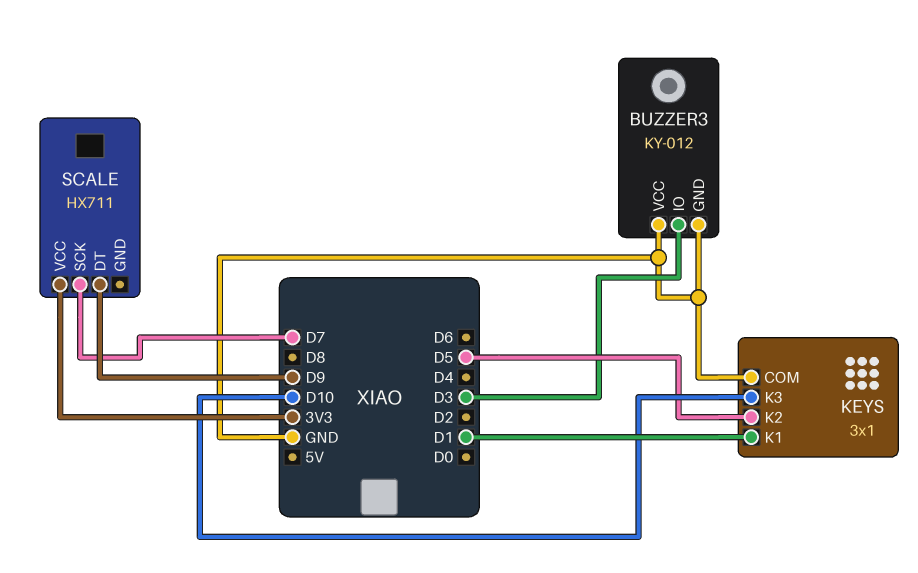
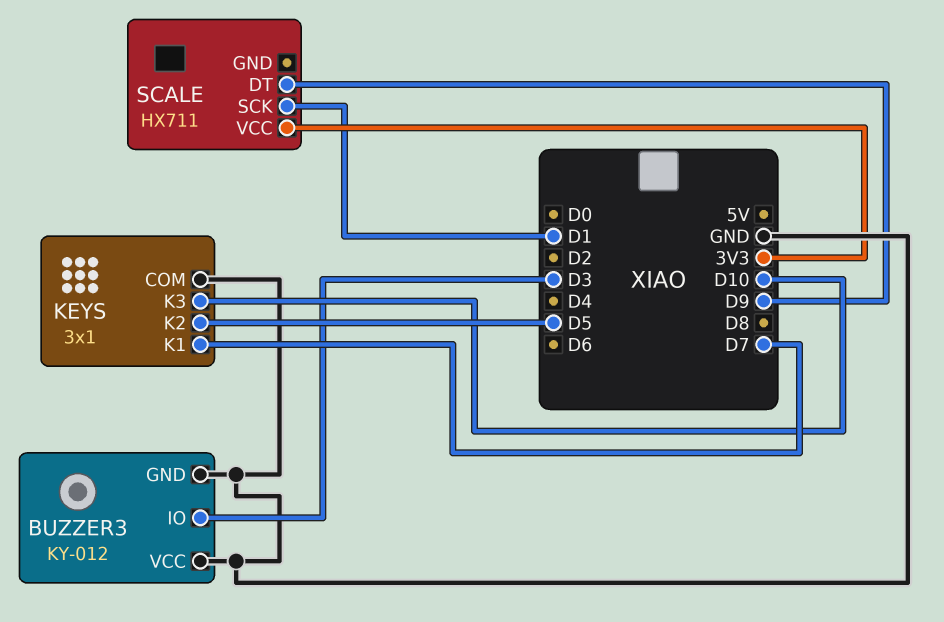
KEYS pin K1: D1 -> D7
SCALE pin SCK: D7 -> D1

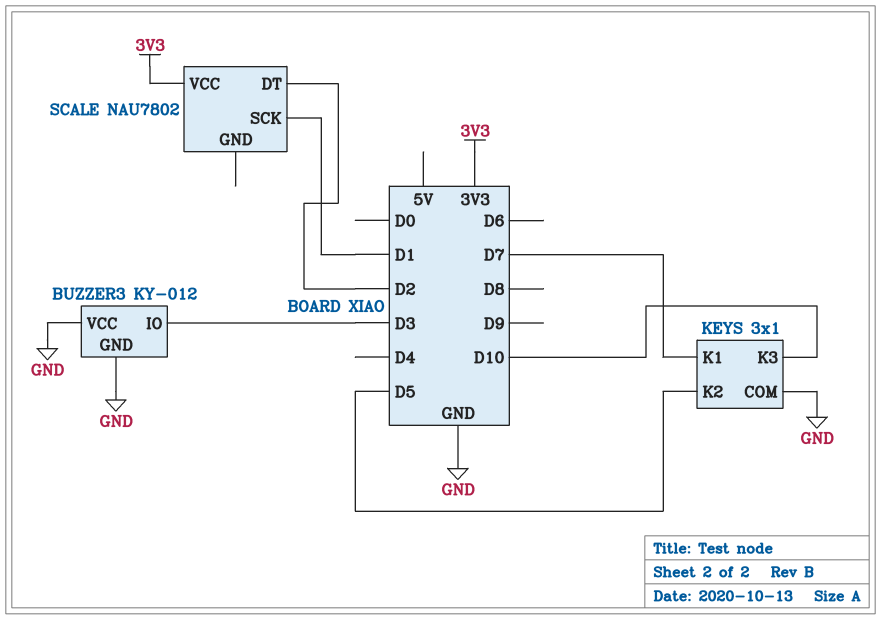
SCALE: HX711 -> NAU7802
SCALE pin DT: D9 -> D2

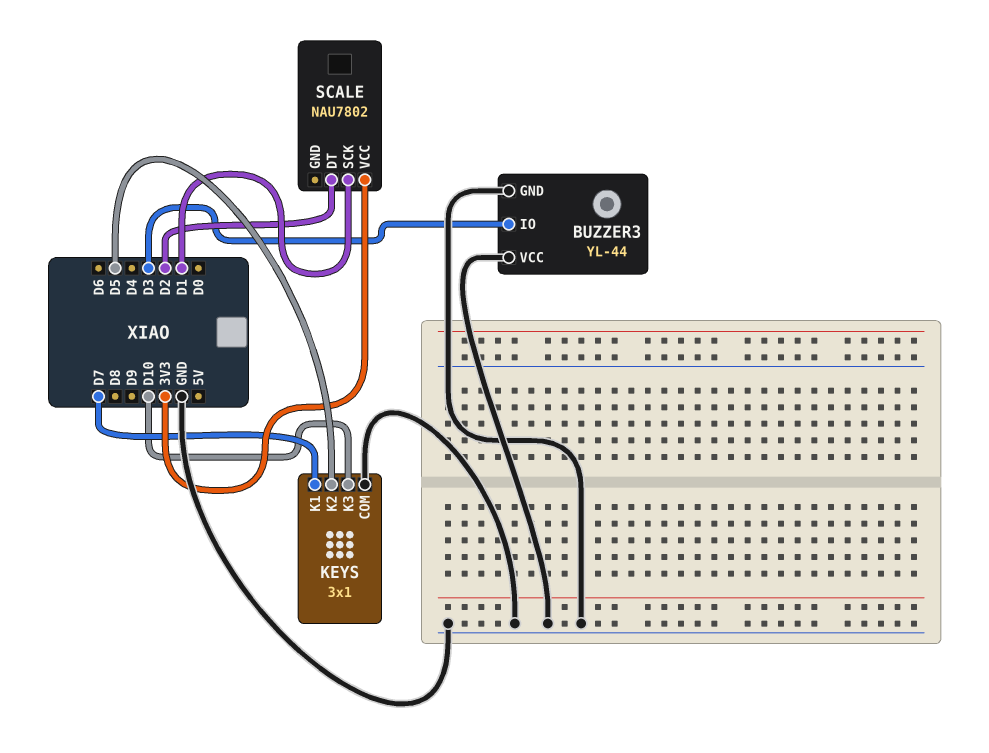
BUZZER3: KY-012 -> YL-44

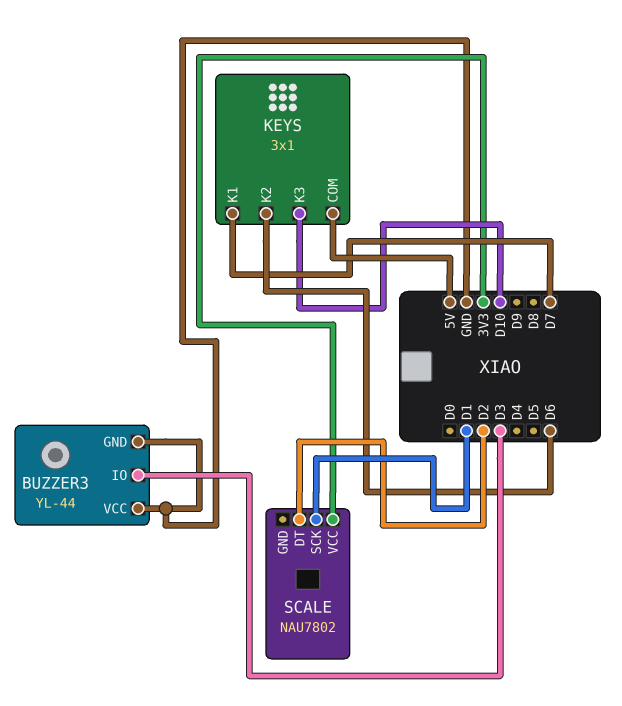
KEYS pin COM: GND -> 5V
KEYS pin K2: D5 -> D6

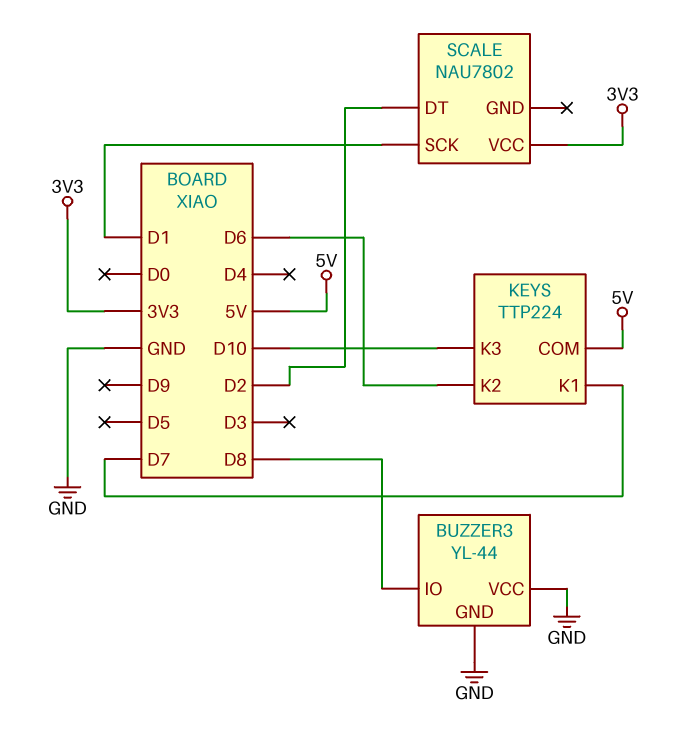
BUZZER3 pin IO: D3 -> D8
KEYS: 3x1 -> TTP224

